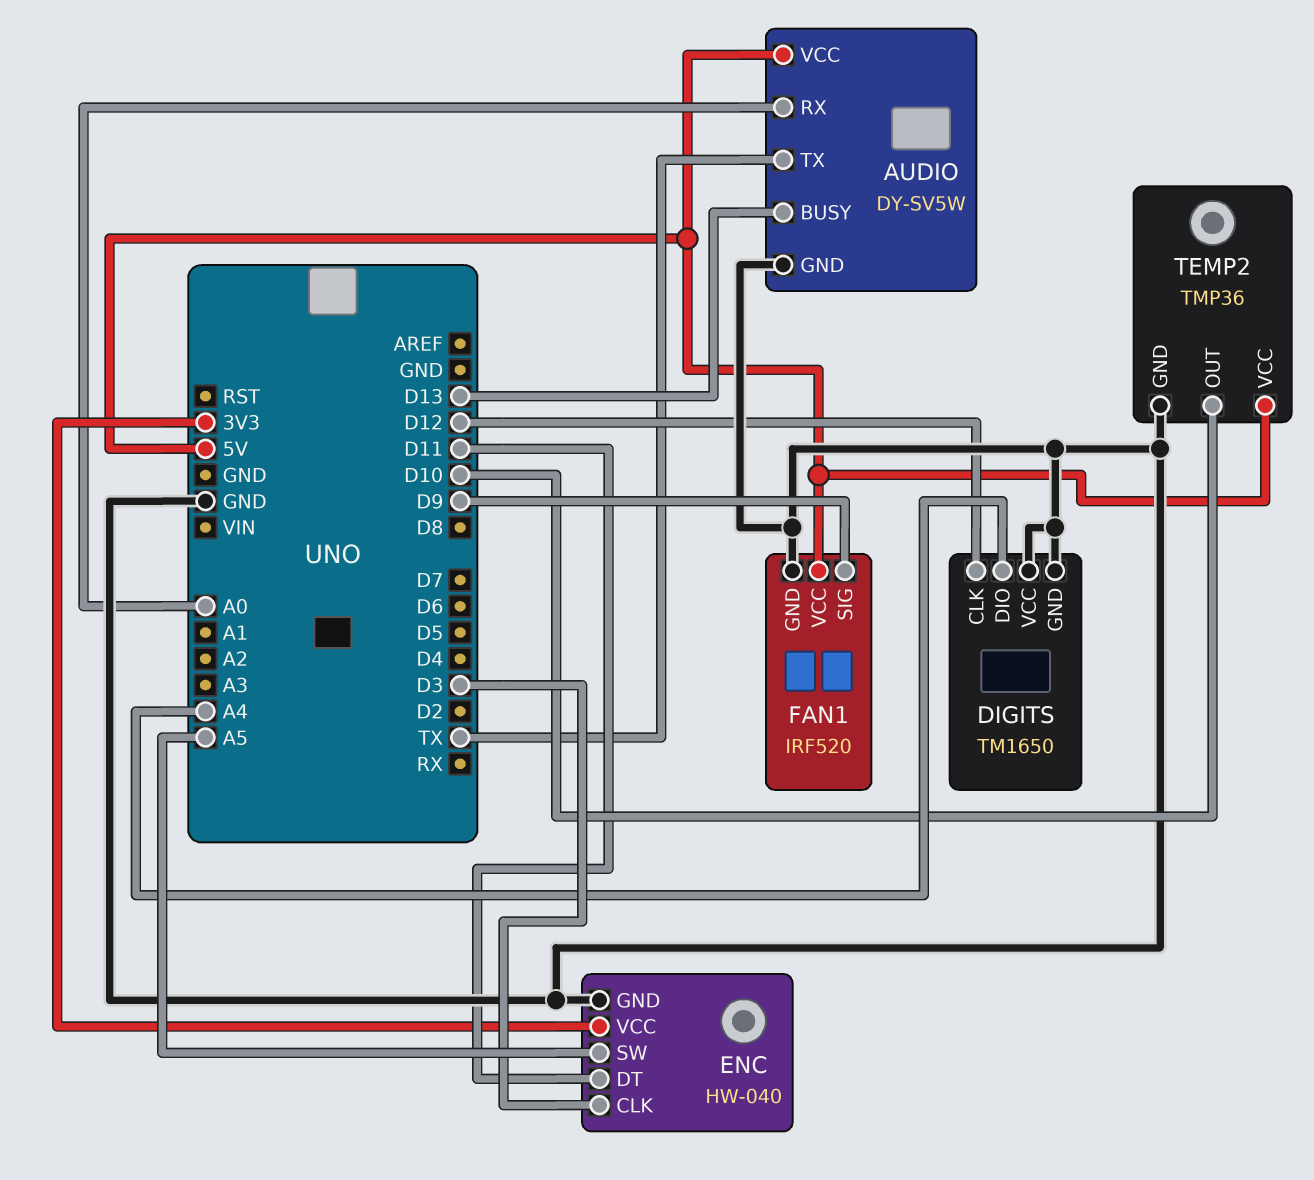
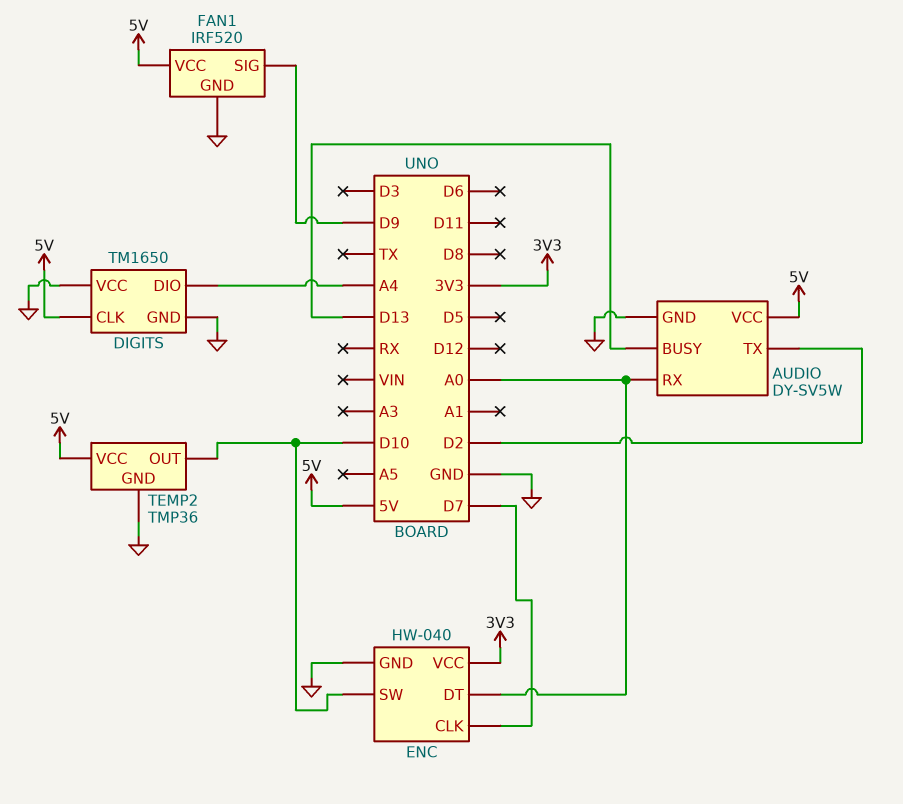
AUDIO pin TX: TX -> D2
DIGITS pin CLK: D12 -> 5V
ENC pin CLK: D3 -> D7
ENC pin DT: D11 -> A0
ENC pin SW: A5 -> D10

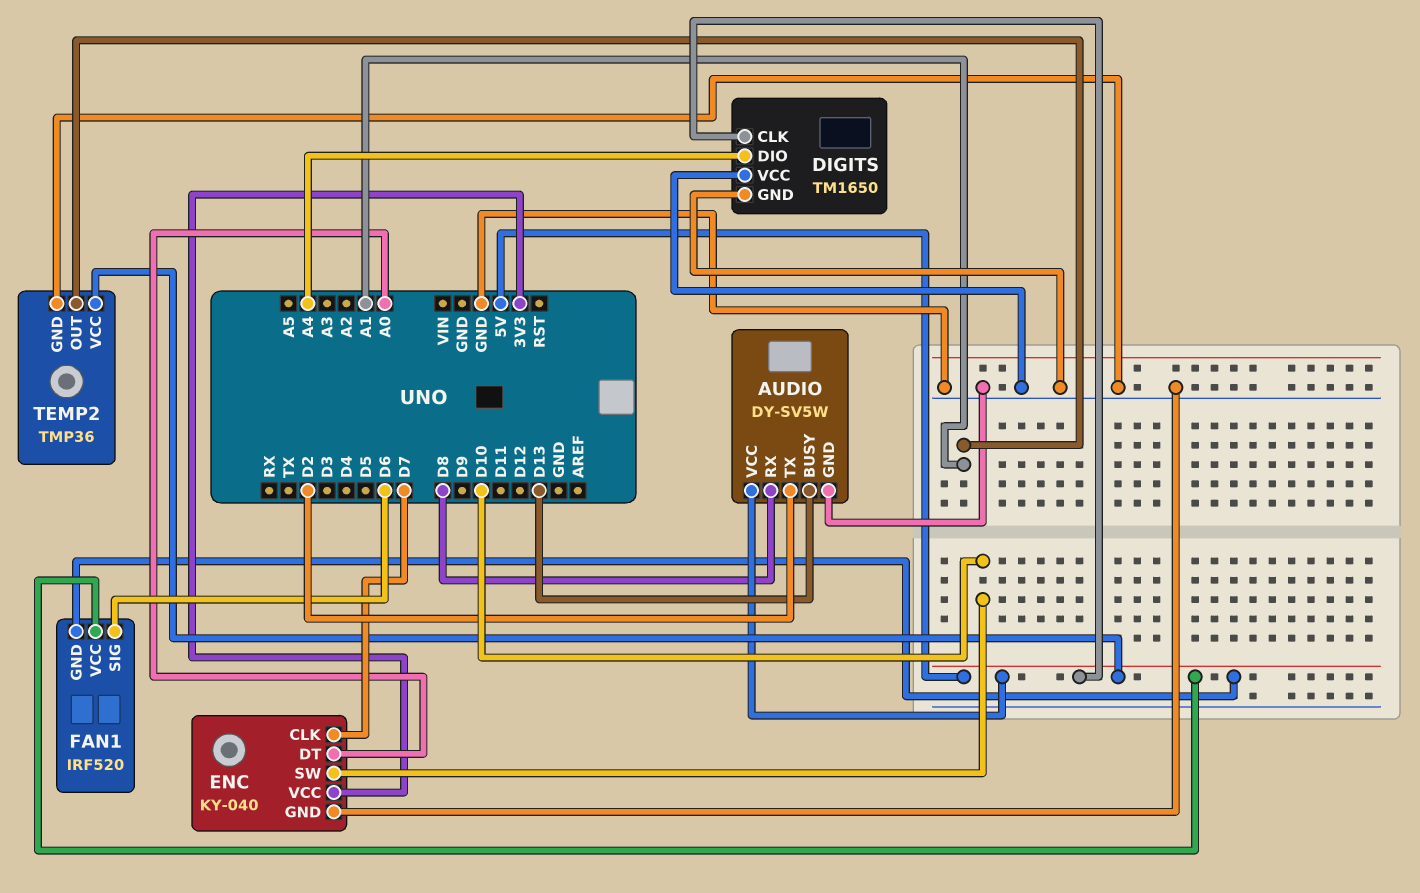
AUDIO pin RX: A0 -> D8
ENC: HW-040 -> KY-040
FAN1 pin GND: GND -> 5V
FAN1 pin SIG: D9 -> D6
TEMP2 pin OUT: D10 -> A1

